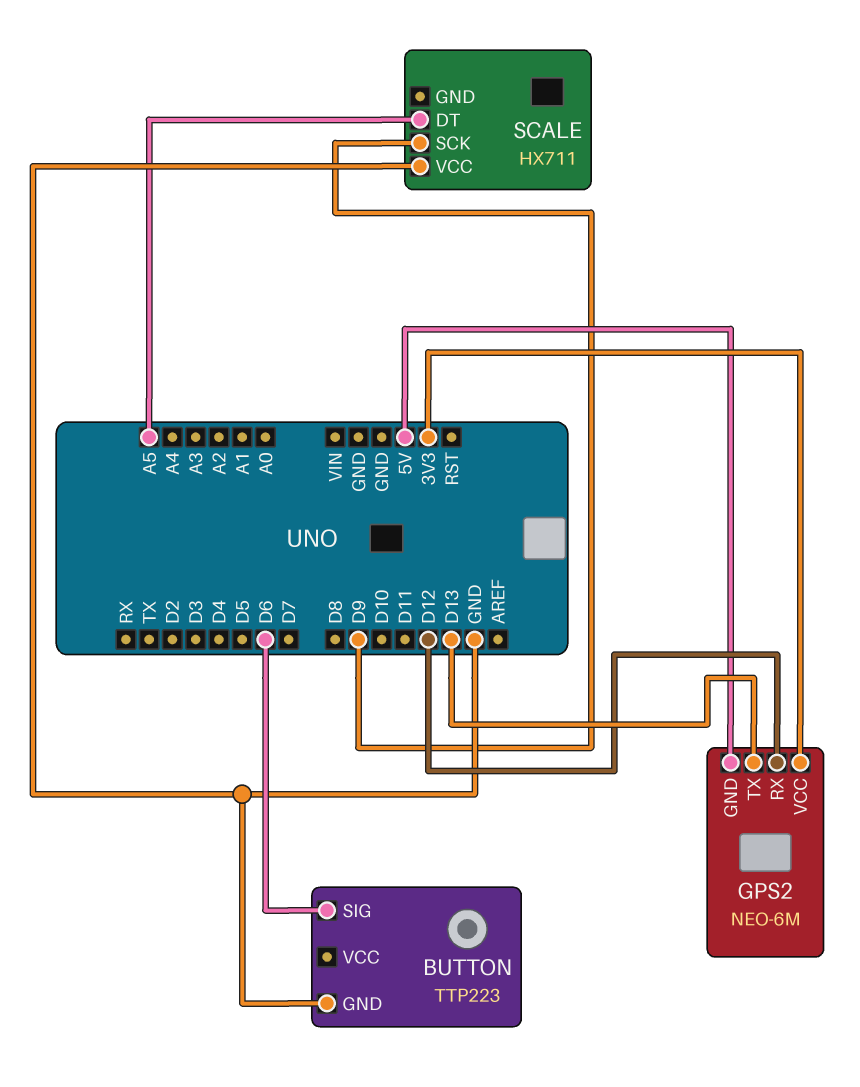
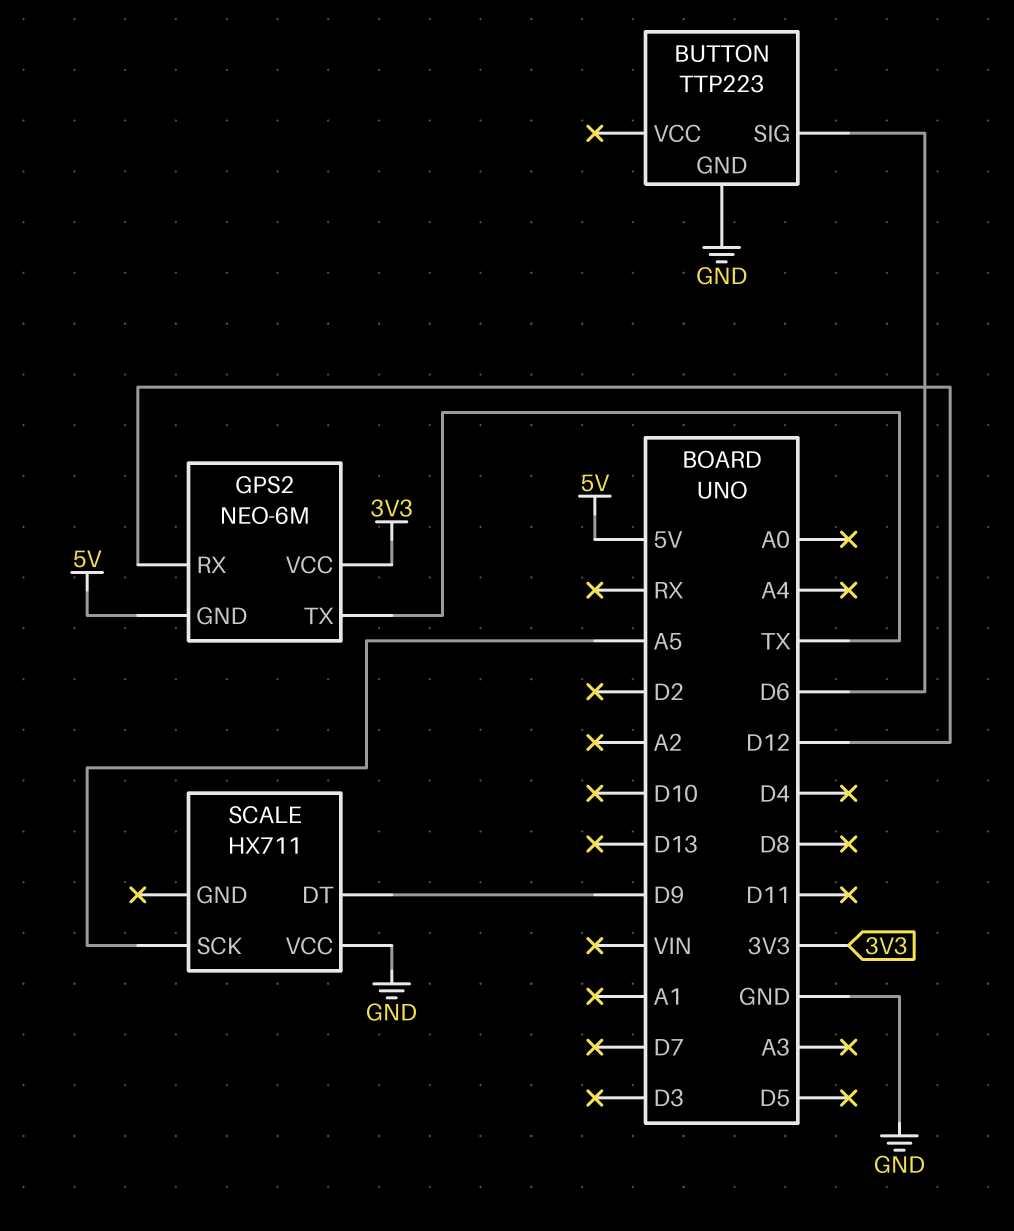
GPS2 pin TX: D13 -> TX
SCALE pin DT: A5 -> D9
SCALE pin SCK: D9 -> A5

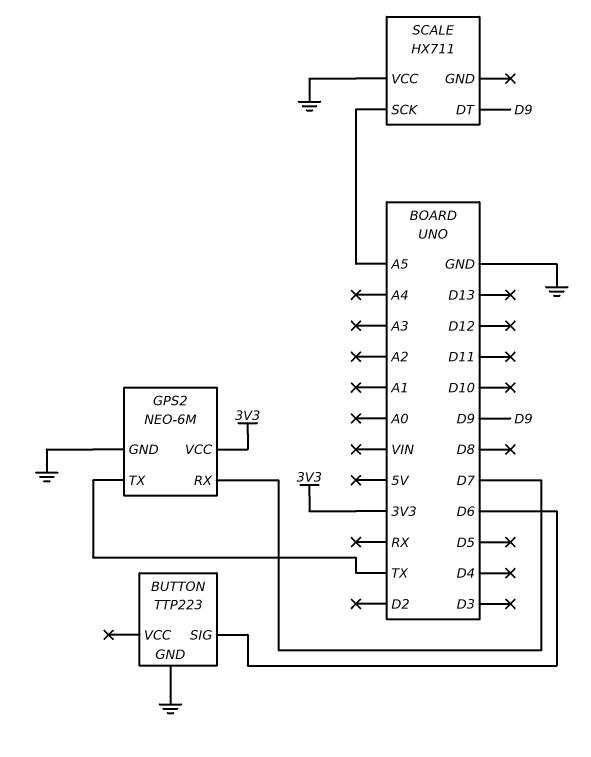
GPS2 pin GND: 5V -> GND
GPS2 pin RX: D12 -> D7

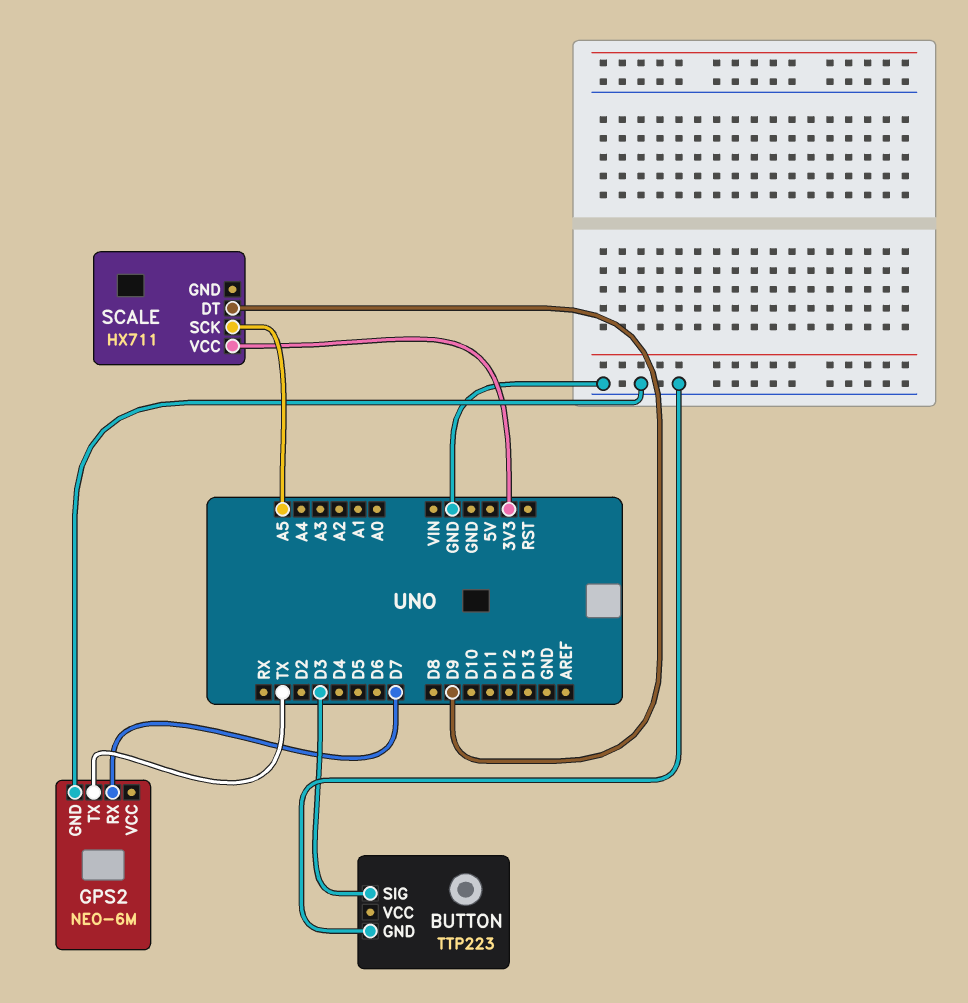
BUTTON pin SIG: D6 -> D3
GPS2 pin VCC: 3V3 -> none
SCALE pin VCC: GND -> 3V3

